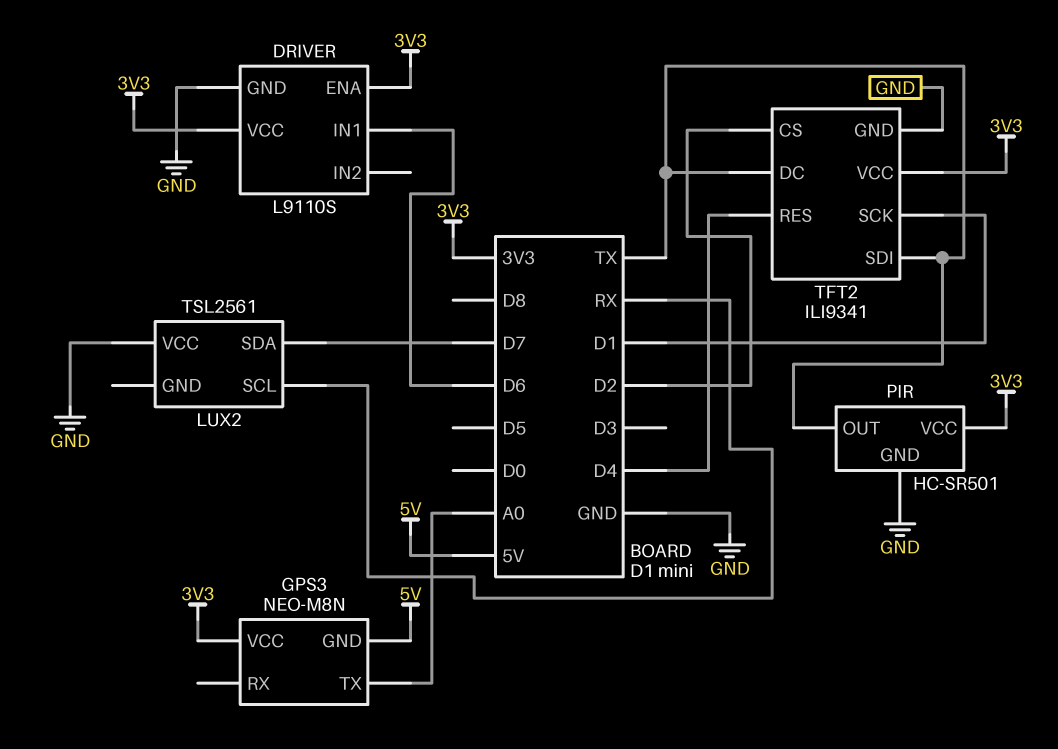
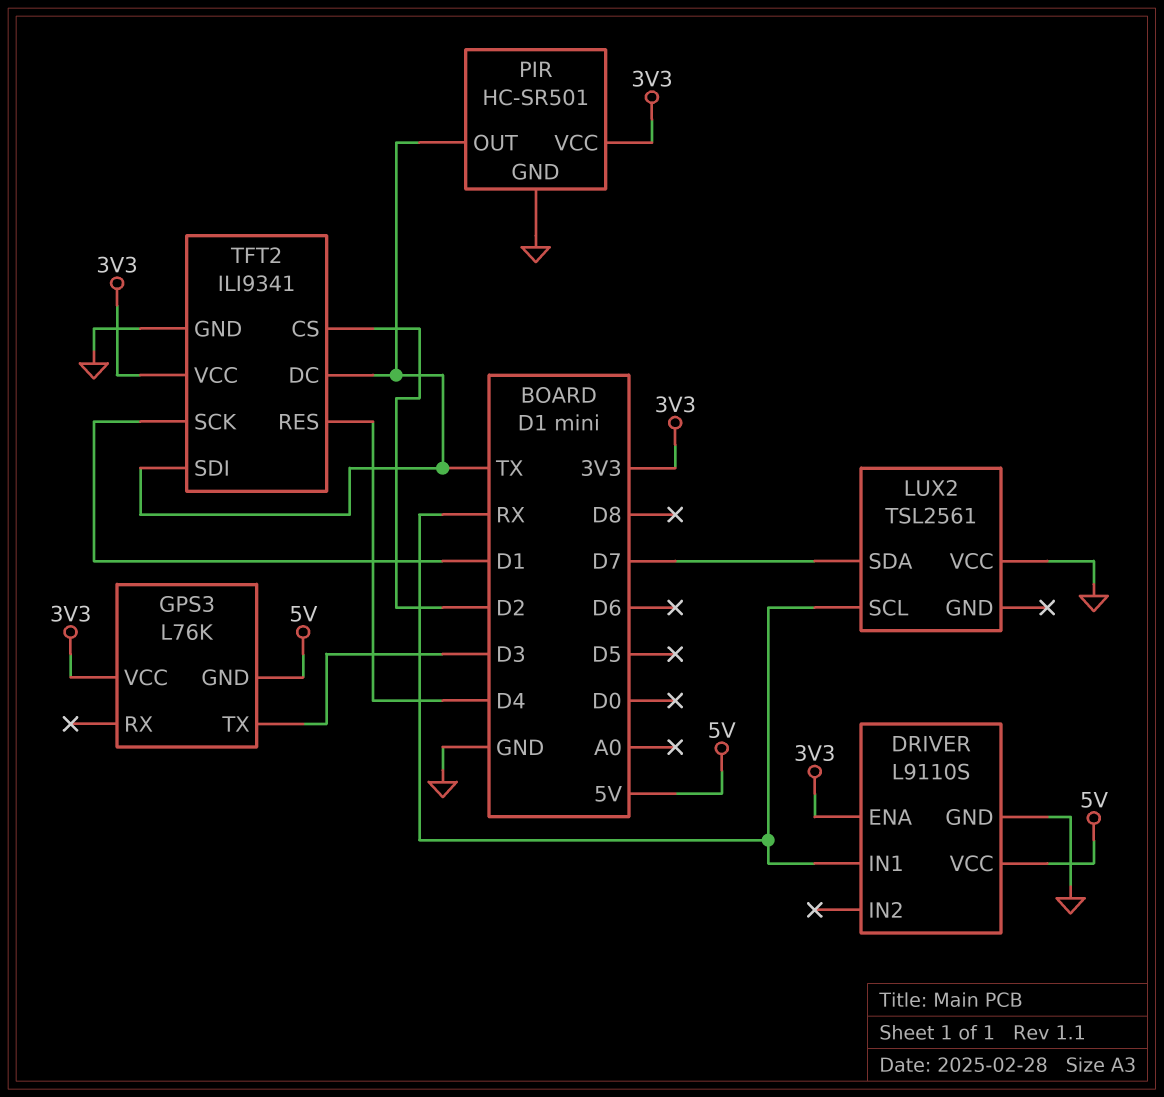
DRIVER pin IN1: D6 -> RX
DRIVER pin VCC: 3V3 -> 5V
GPS3: NEO-M8N -> L76K
GPS3 pin TX: A0 -> D3

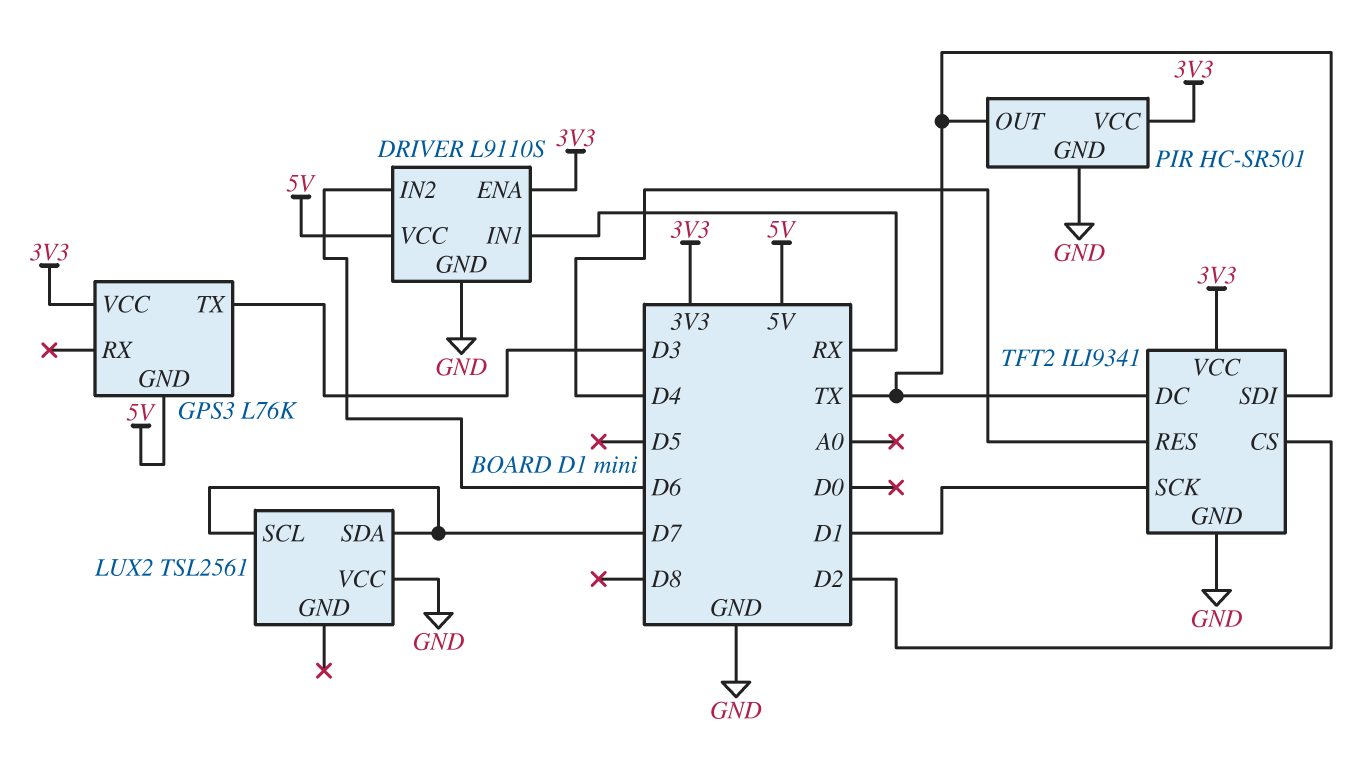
DRIVER pin IN2: none -> D6
LUX2 pin SCL: RX -> D7

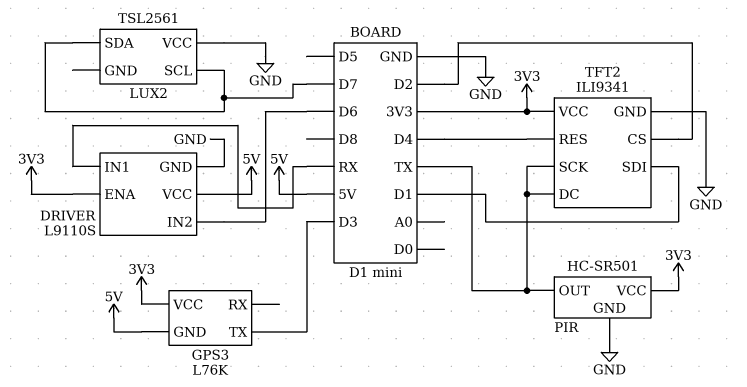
TFT2 pin SCK: D1 -> TX
TFT2 pin SDI: TX -> D1

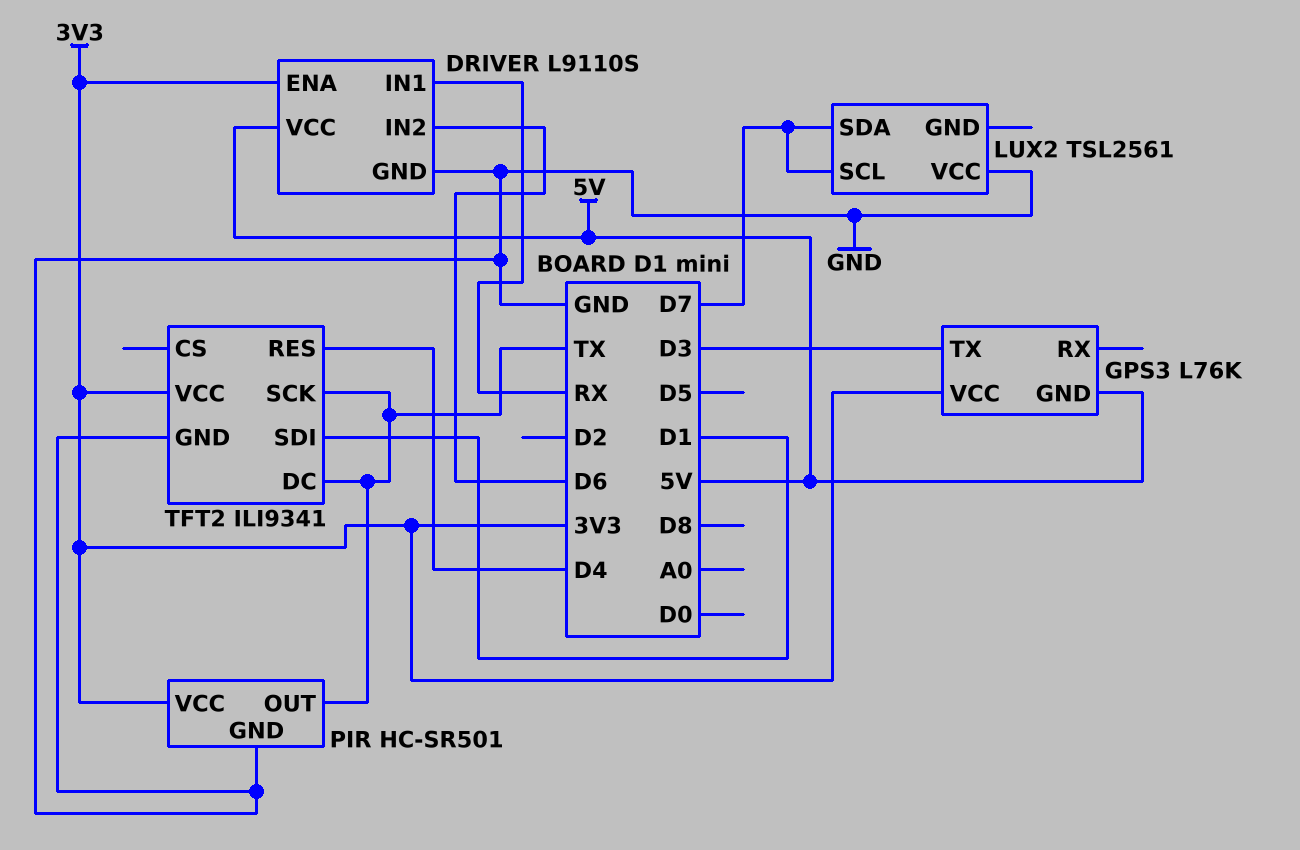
TFT2 pin CS: D2 -> none

